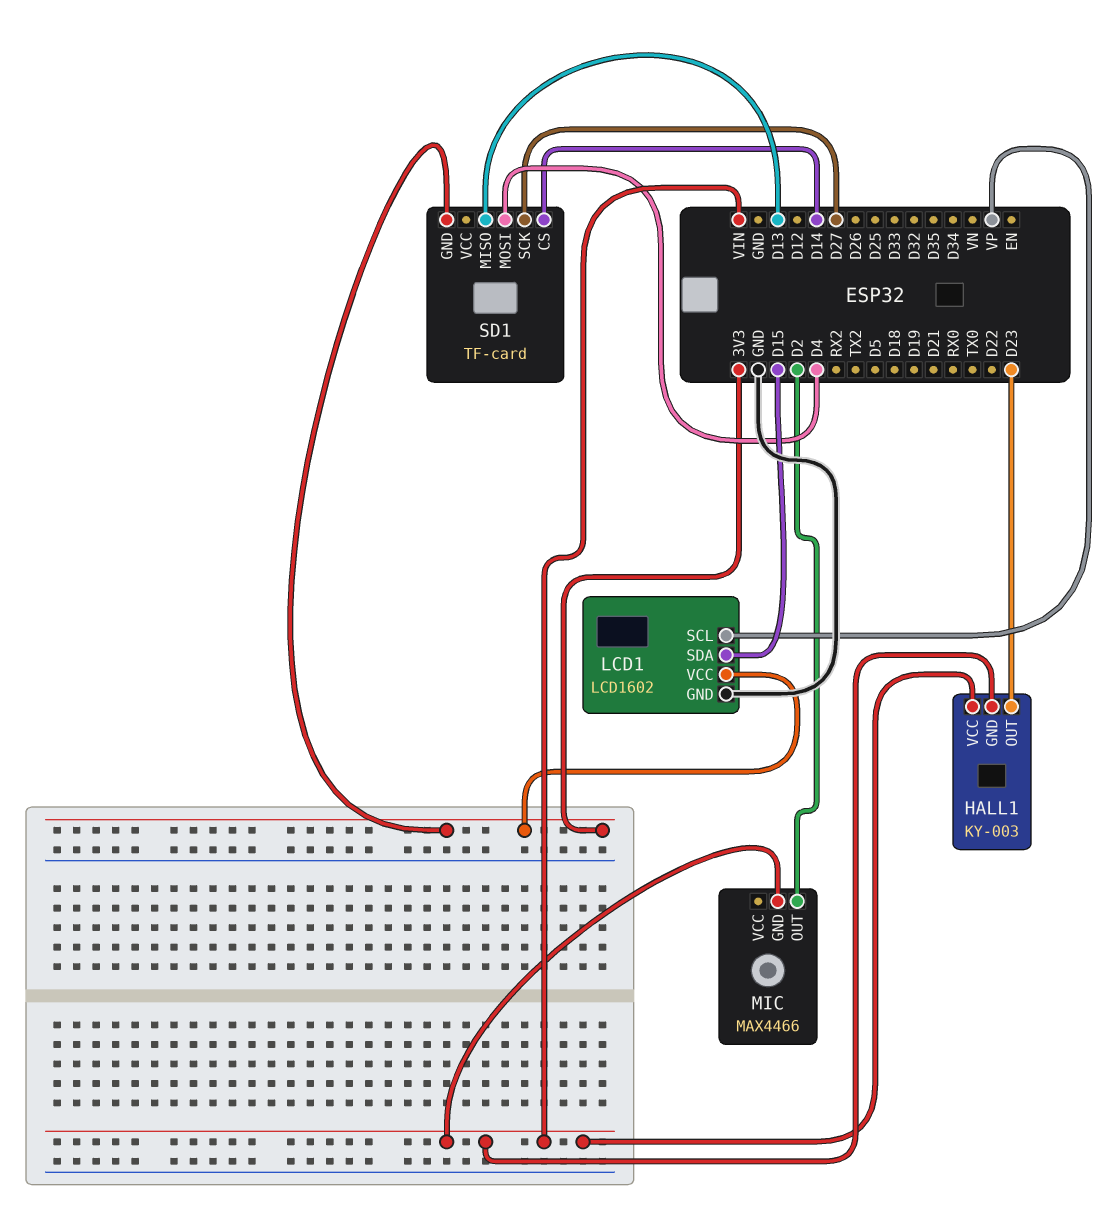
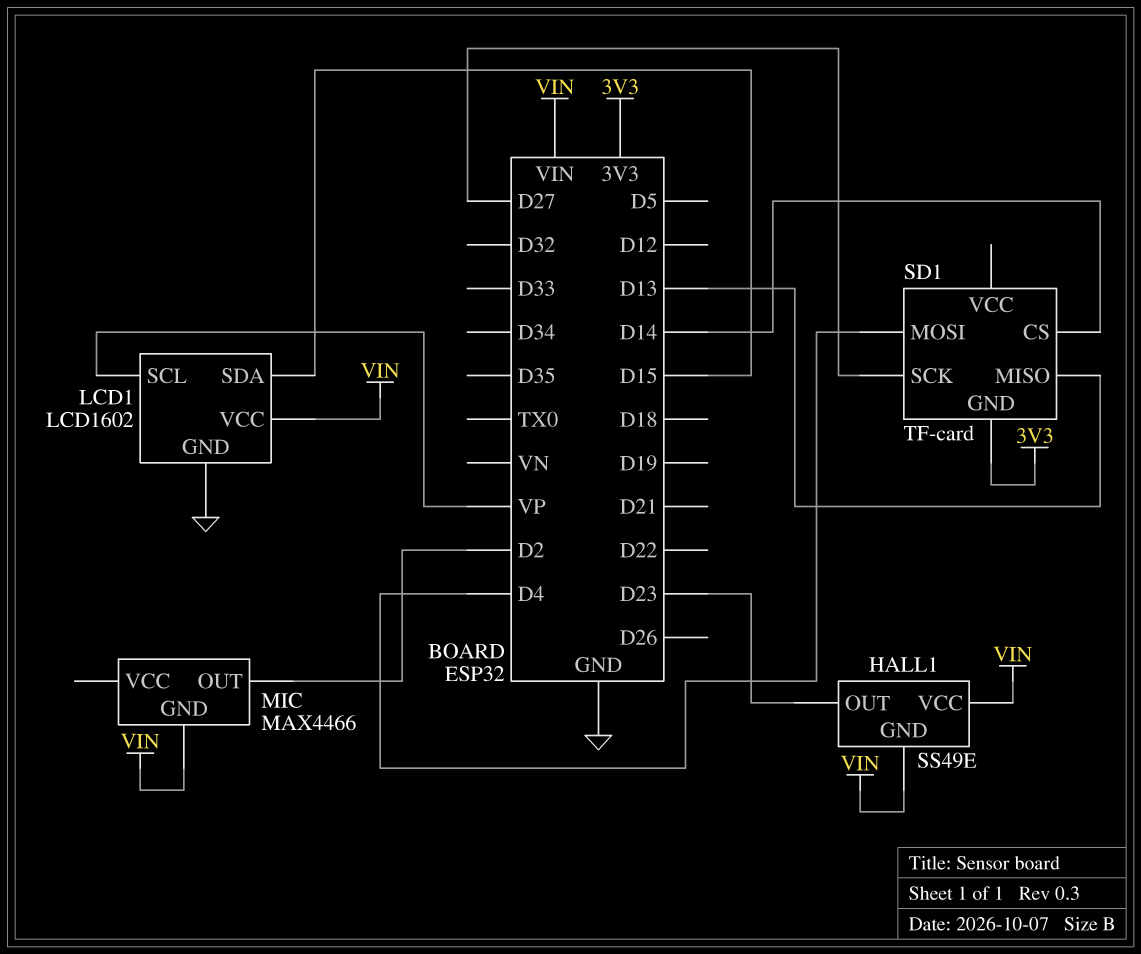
HALL1: KY-003 -> SS49E
LCD1 pin VCC: 3V3 -> VIN

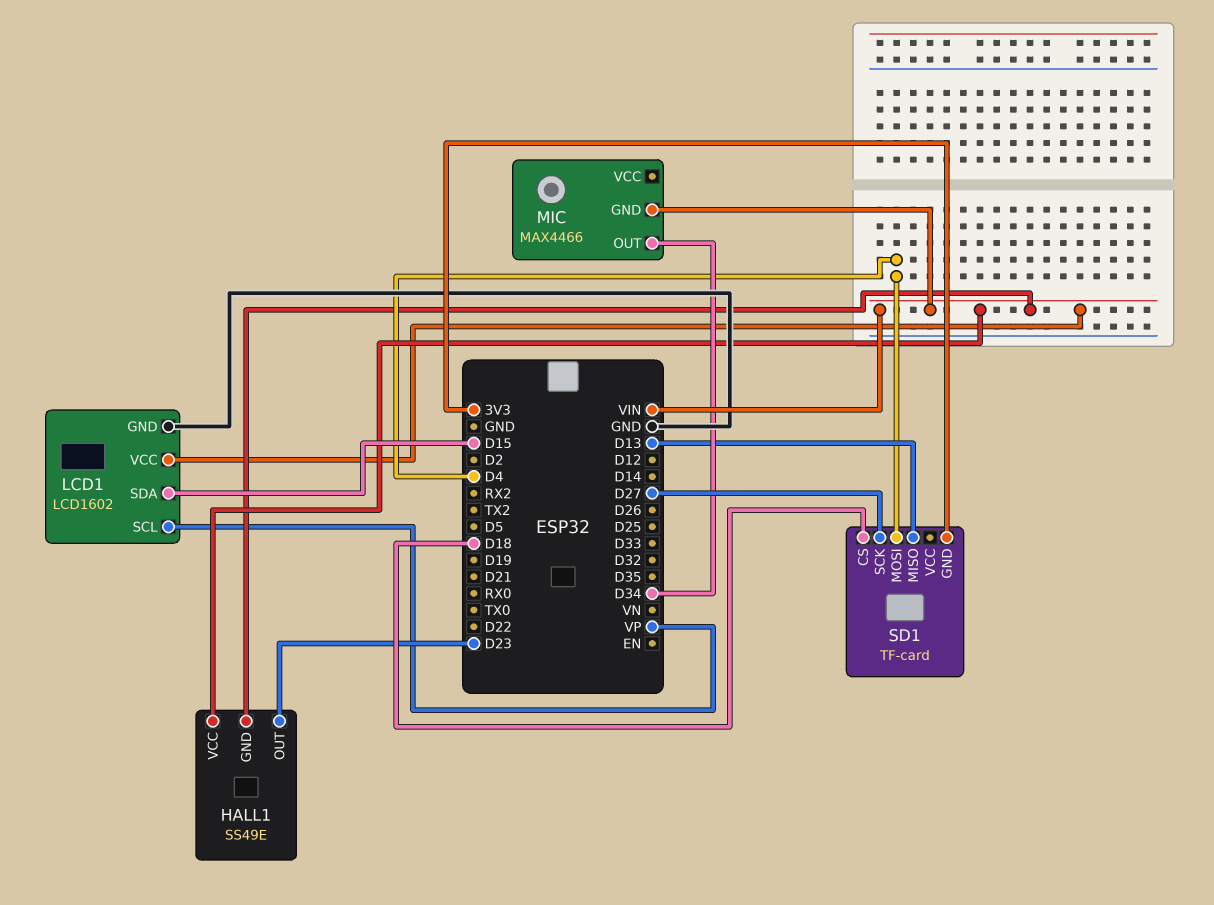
MIC pin OUT: D2 -> D34
SD1 pin CS: D14 -> D18

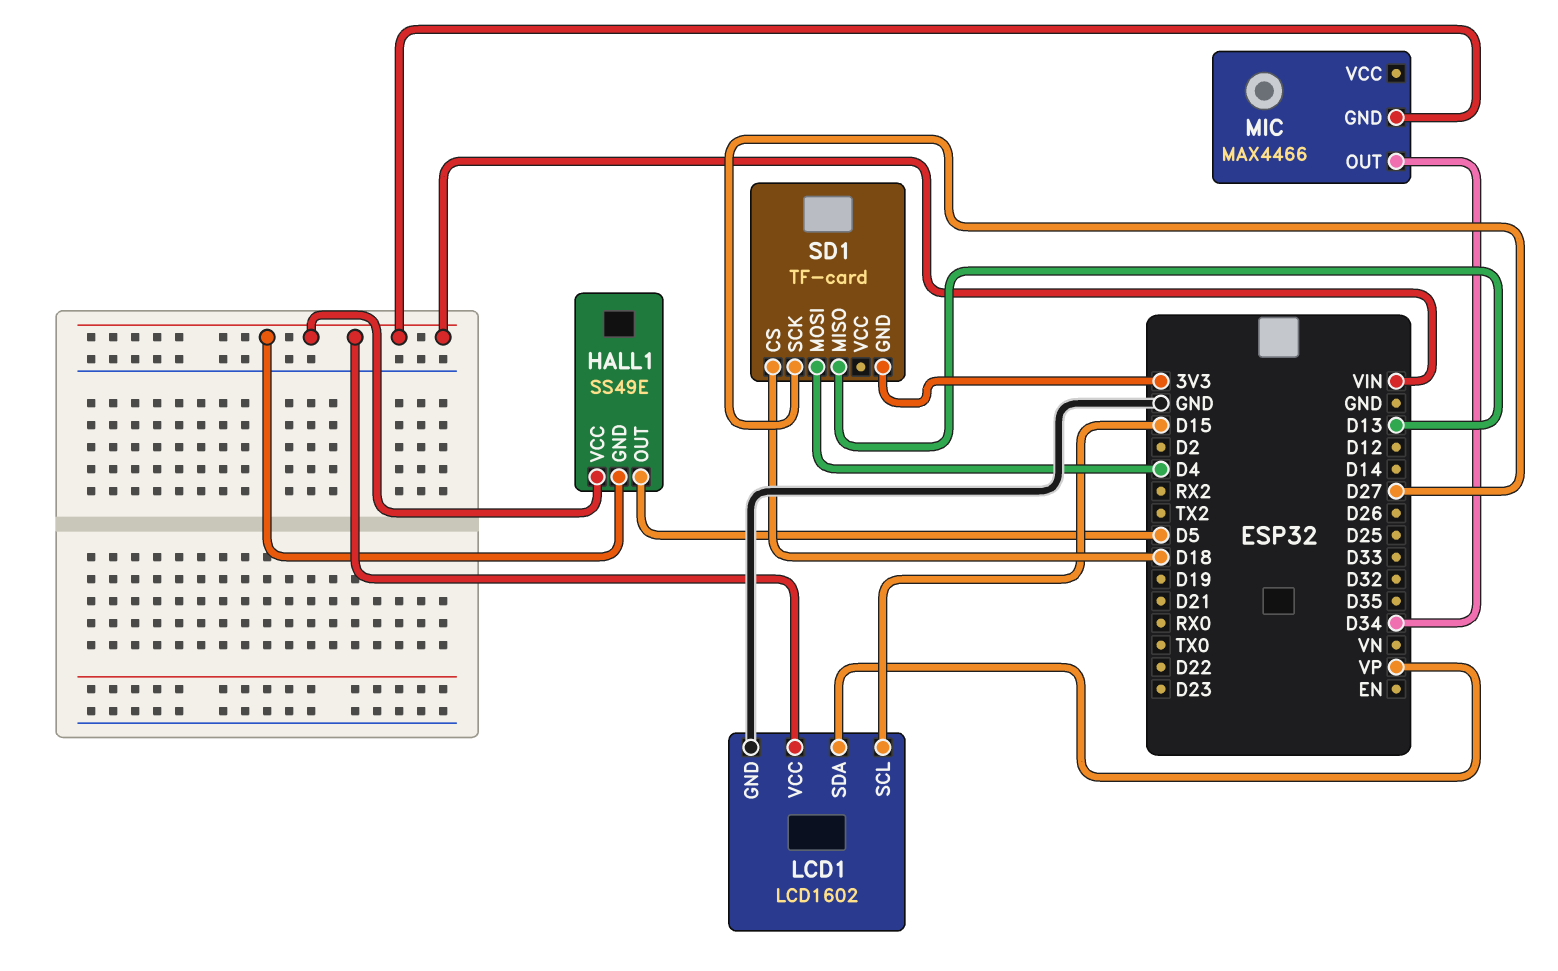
HALL1 pin OUT: D23 -> D5
LCD1 pin SCL: VP -> D15
LCD1 pin SDA: D15 -> VP

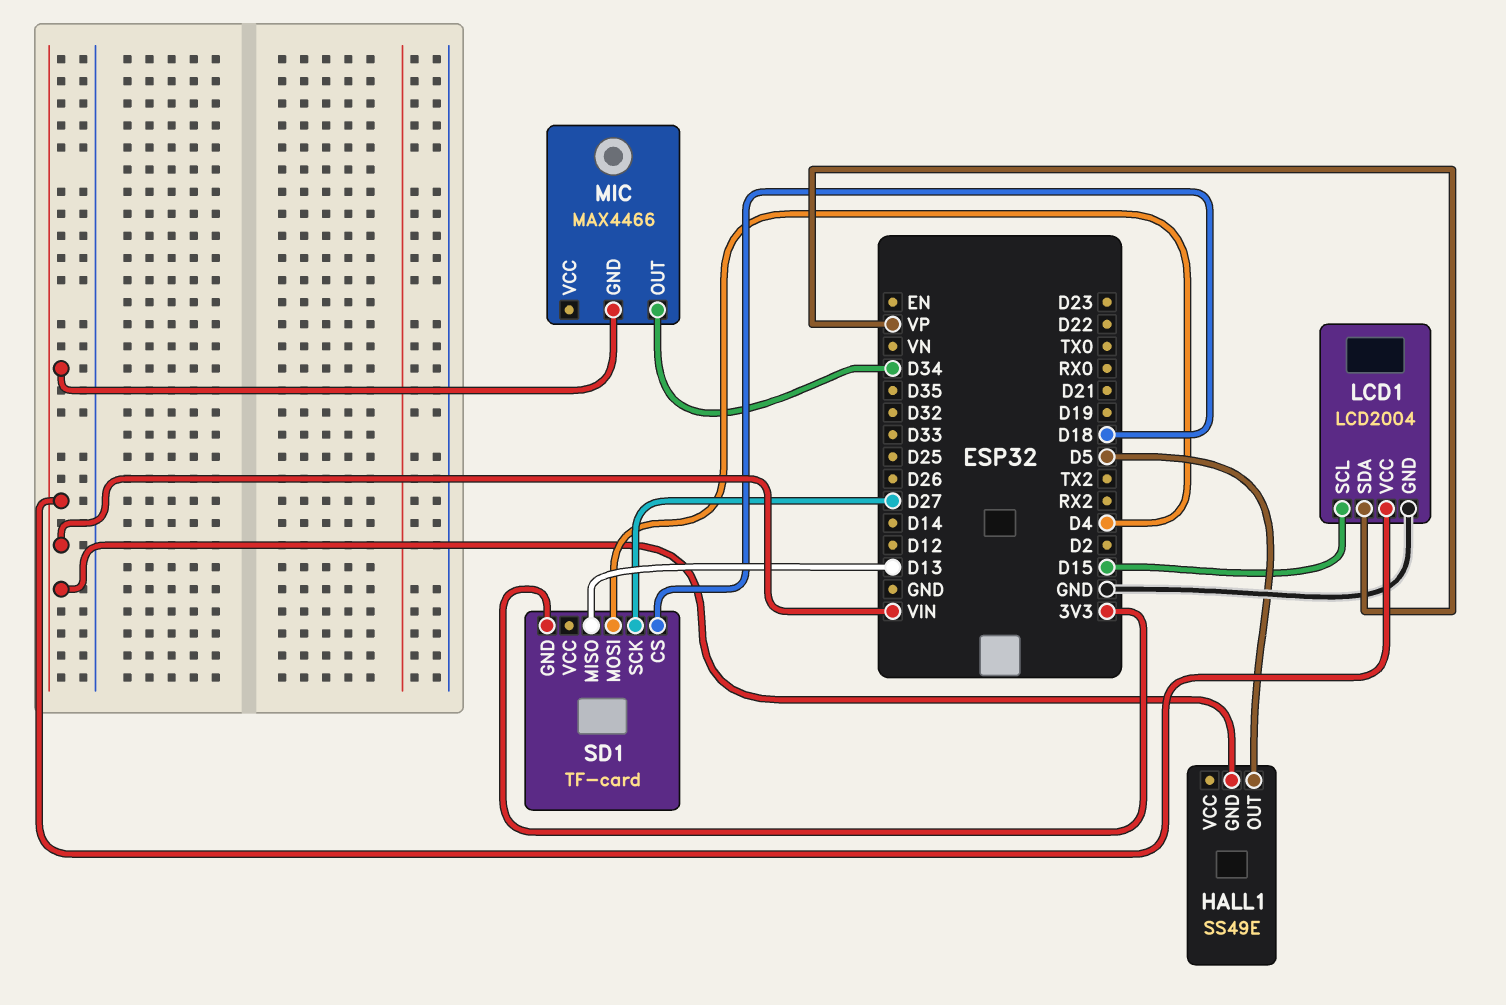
HALL1 pin VCC: VIN -> none
LCD1: LCD1602 -> LCD2004

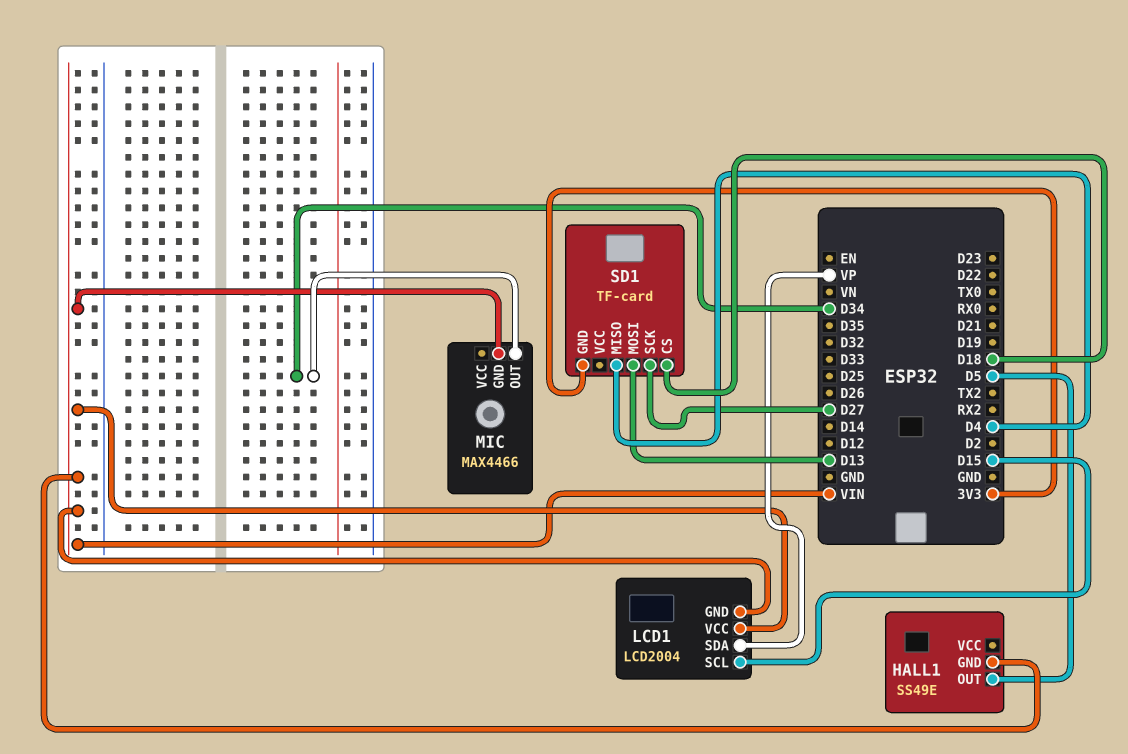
LCD1 pin GND: GND -> VIN
SD1 pin MISO: D13 -> D4
SD1 pin MOSI: D4 -> D13

